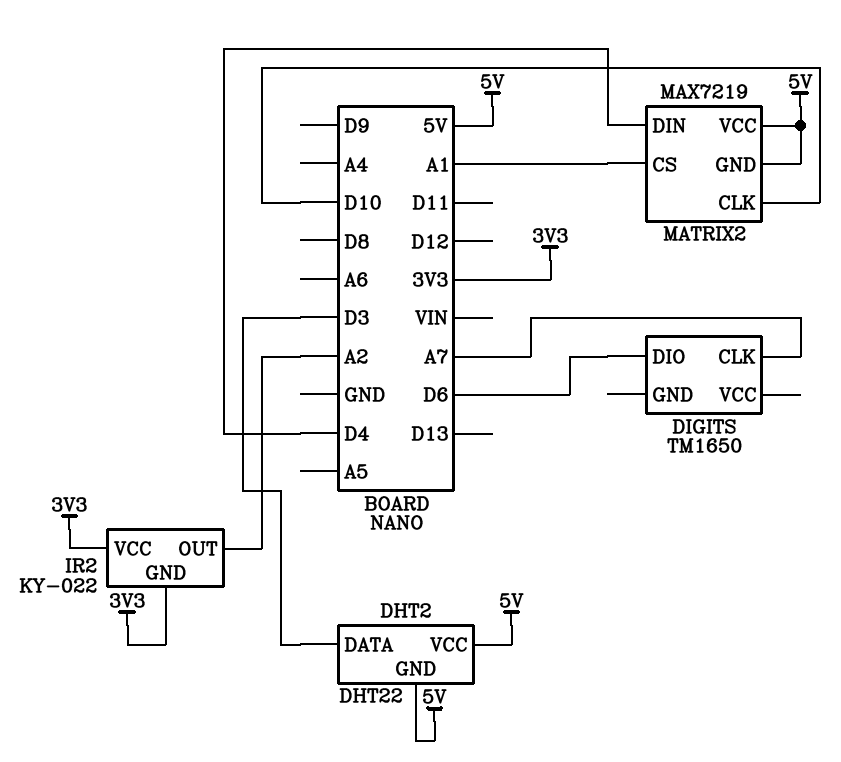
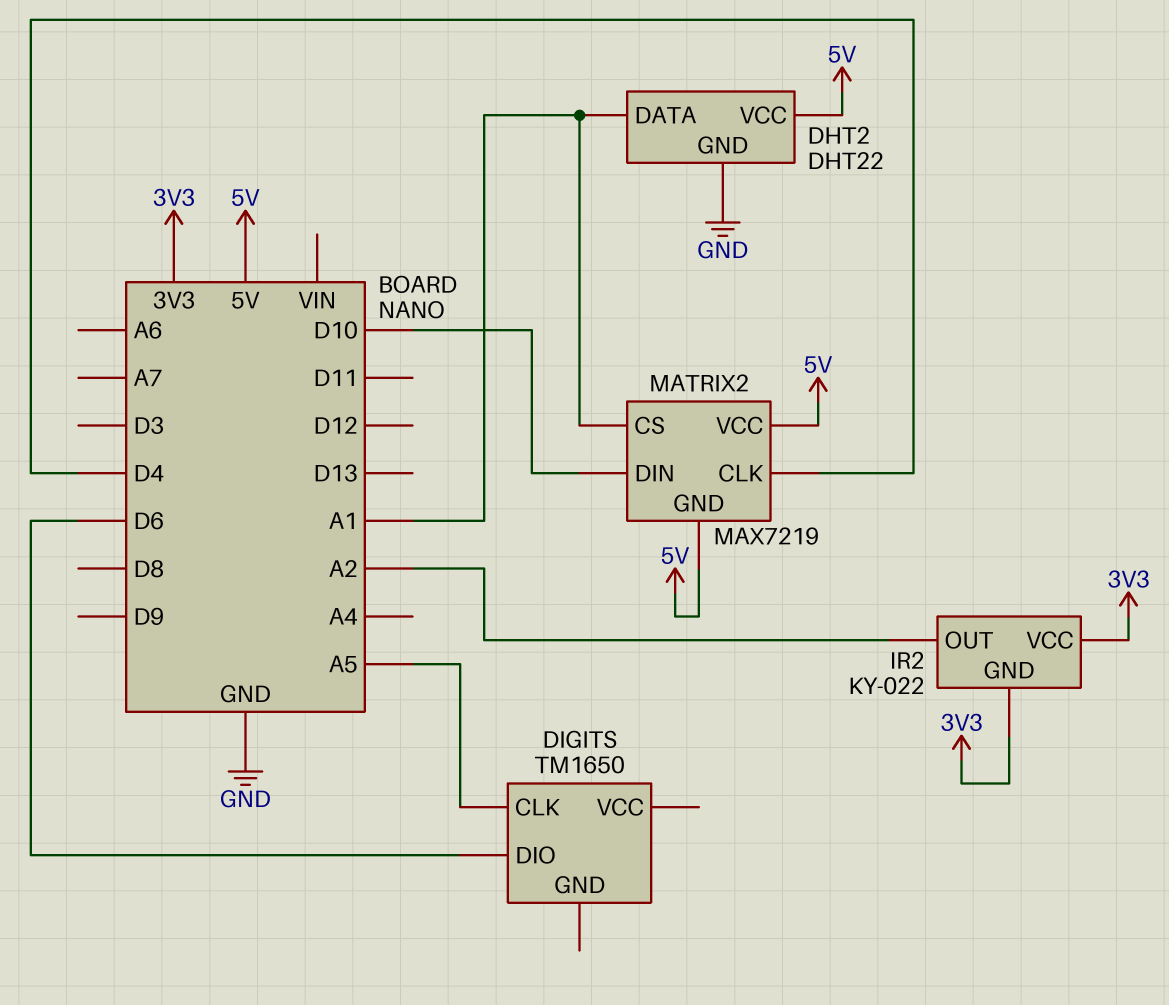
DHT2 pin DATA: D3 -> A1
DHT2 pin GND: 5V -> GND
DIGITS pin CLK: A7 -> A5
MATRIX2 pin CLK: D10 -> D4
MATRIX2 pin DIN: D4 -> D10

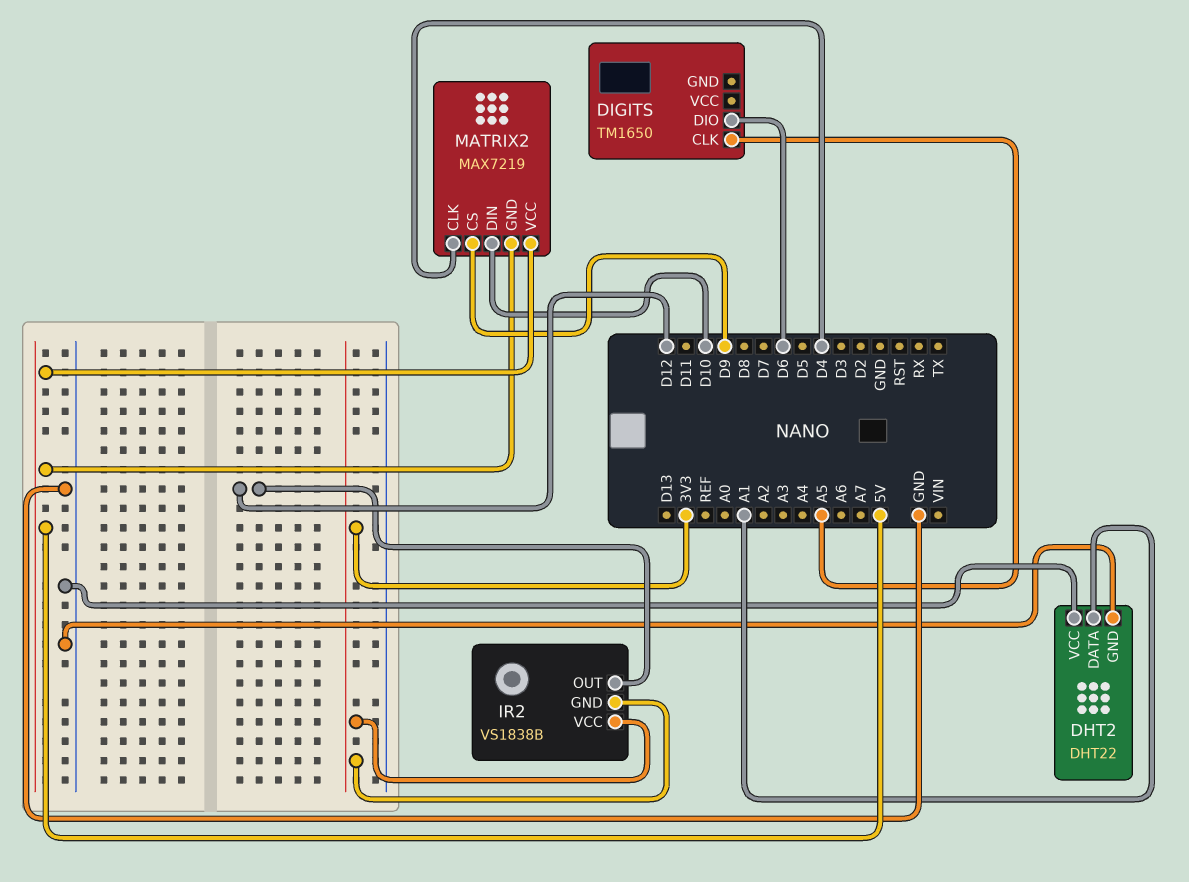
DHT2 pin VCC: 5V -> GND
IR2: KY-022 -> VS1838B
IR2 pin OUT: A2 -> D12
MATRIX2 pin CS: A1 -> D9

